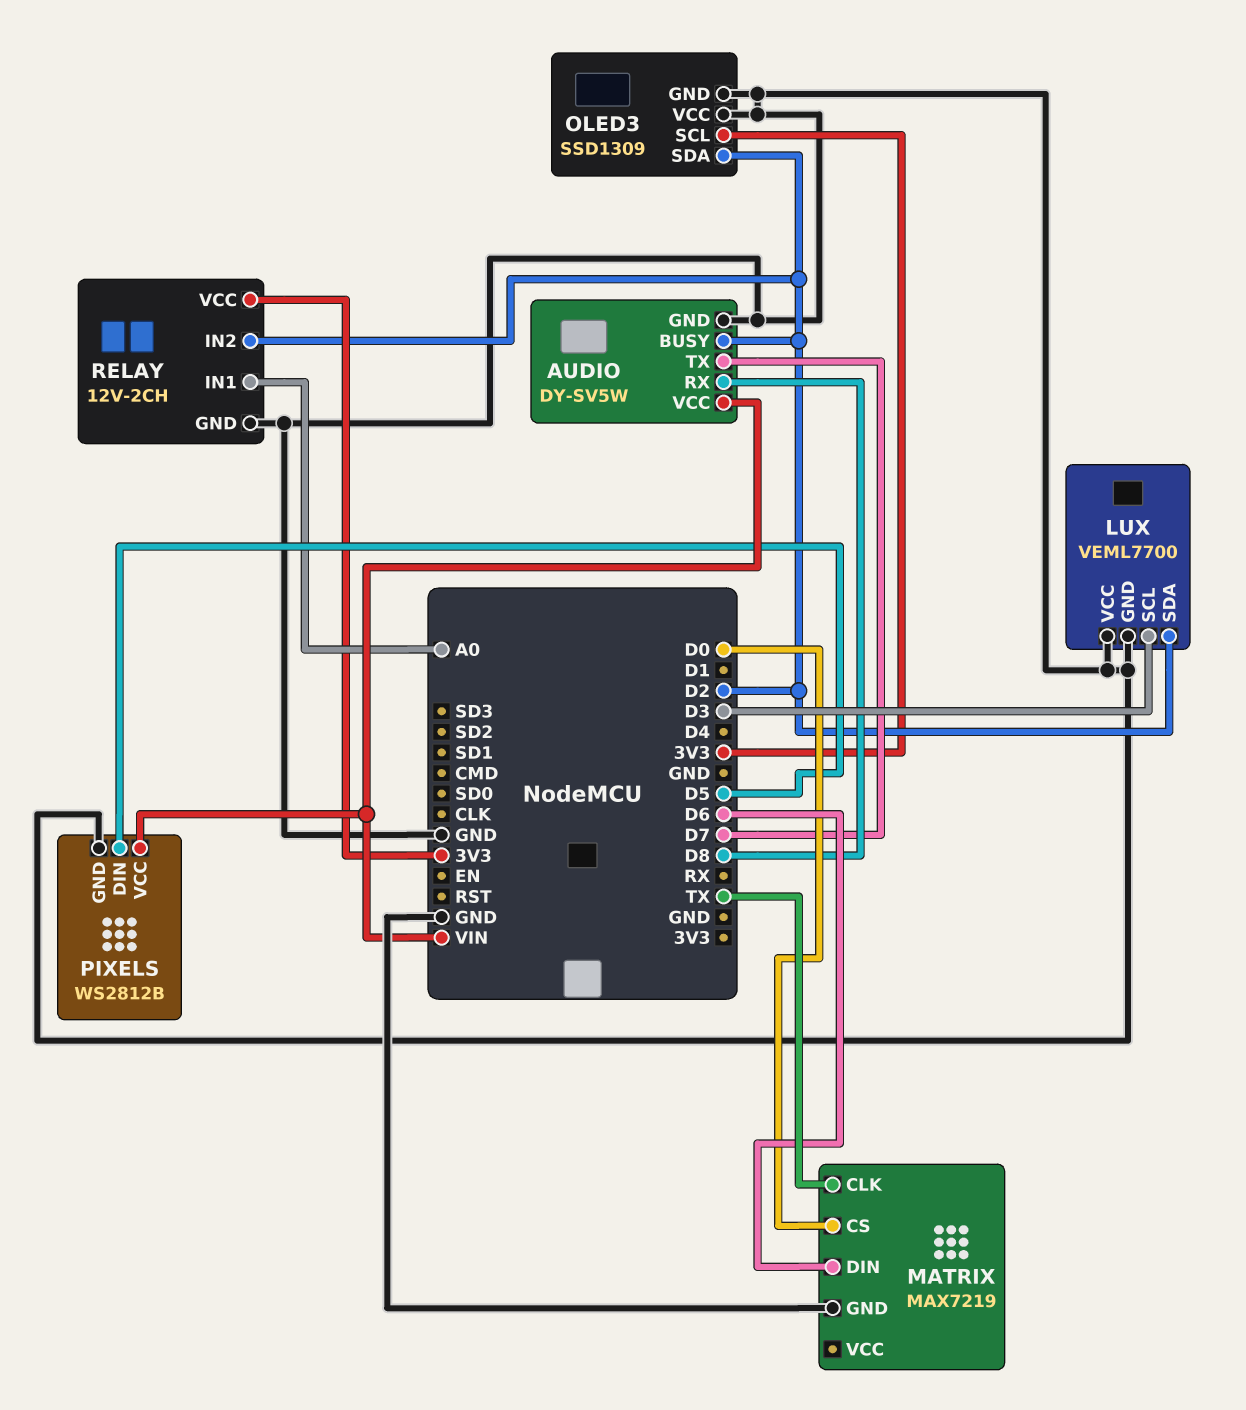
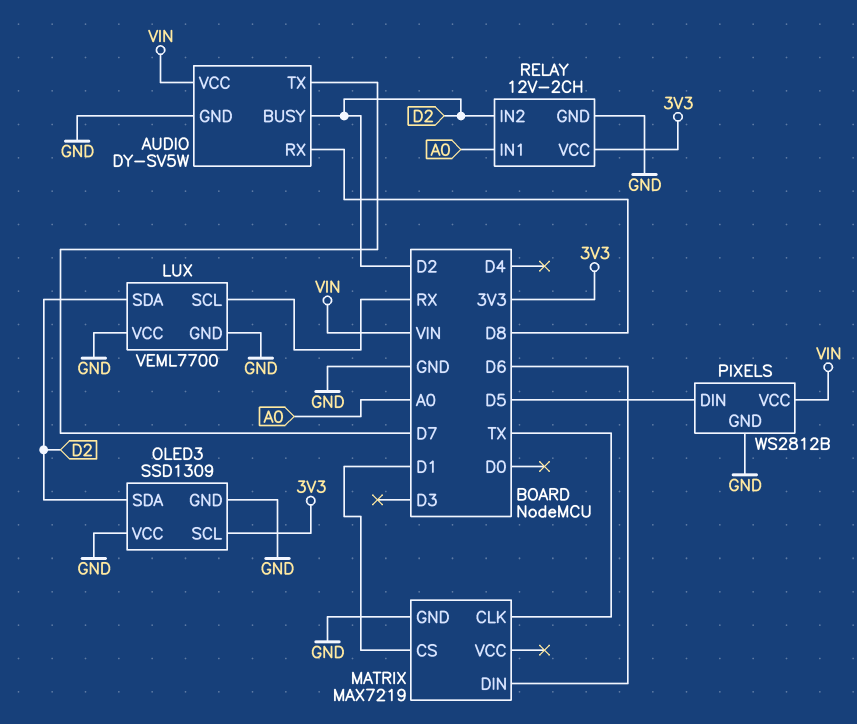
LUX pin SCL: D3 -> RX
MATRIX pin CS: D0 -> D1

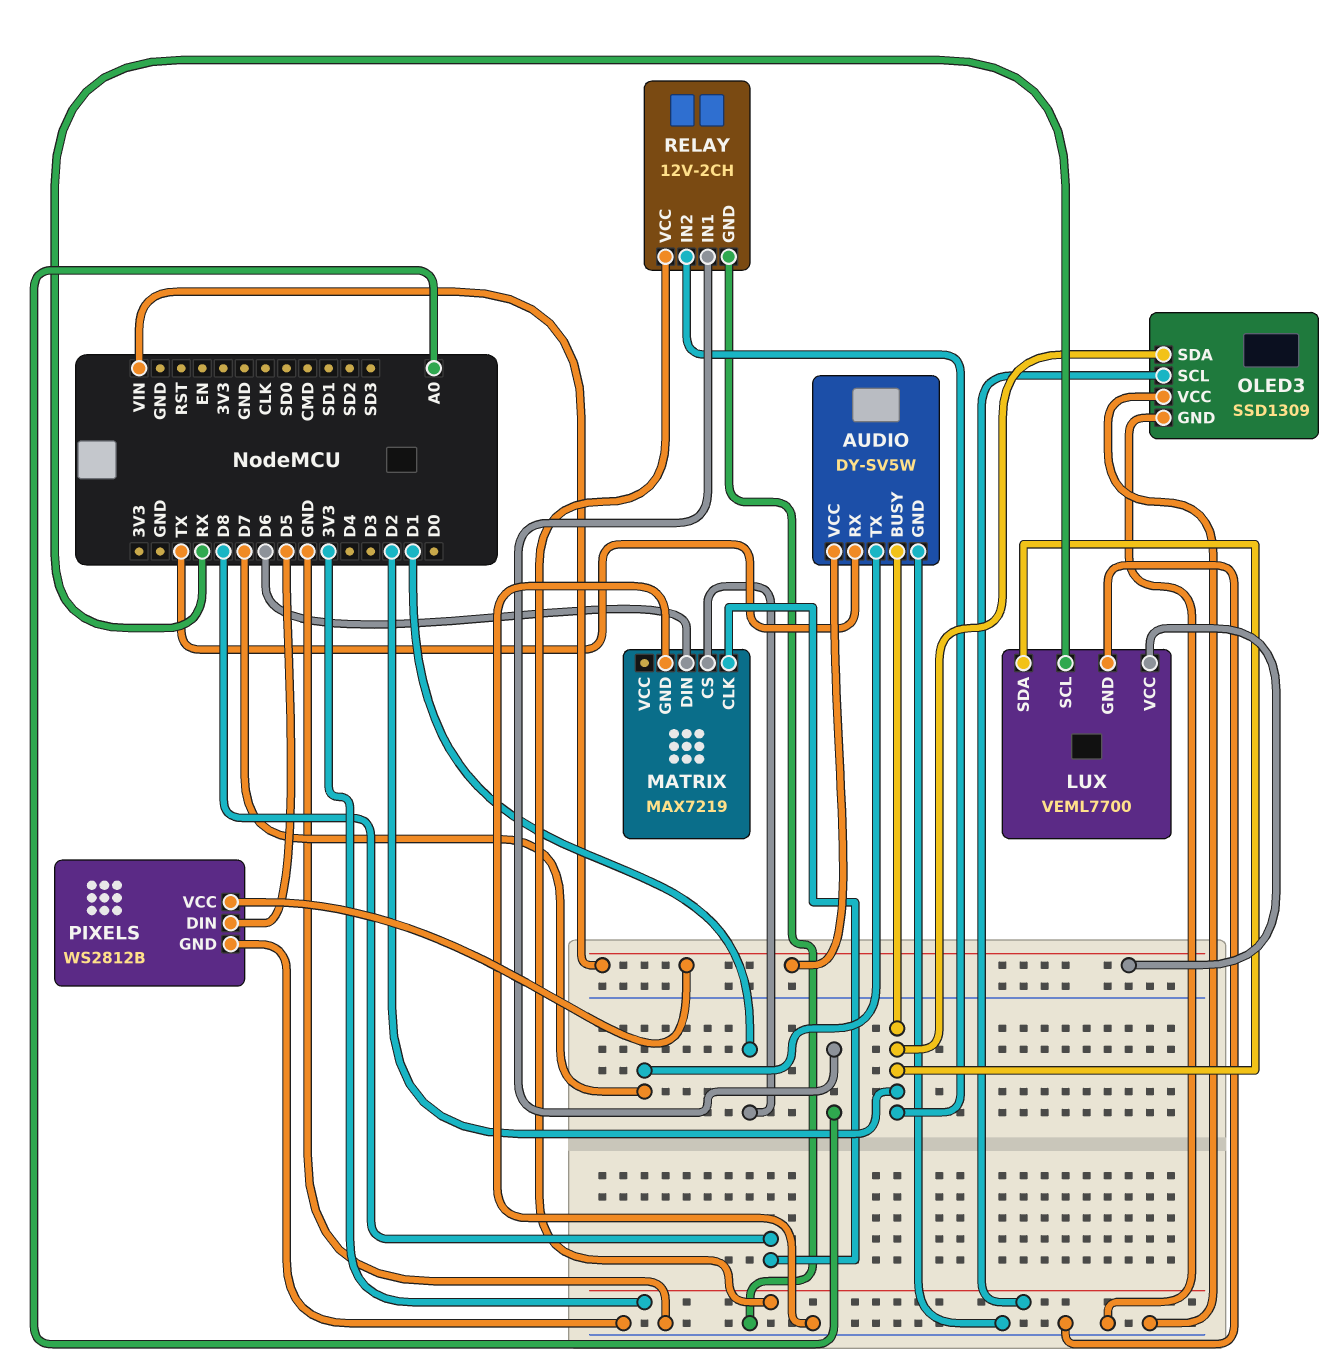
AUDIO pin RX: D8 -> TX
LUX pin VCC: GND -> VIN
MATRIX pin CLK: TX -> D8

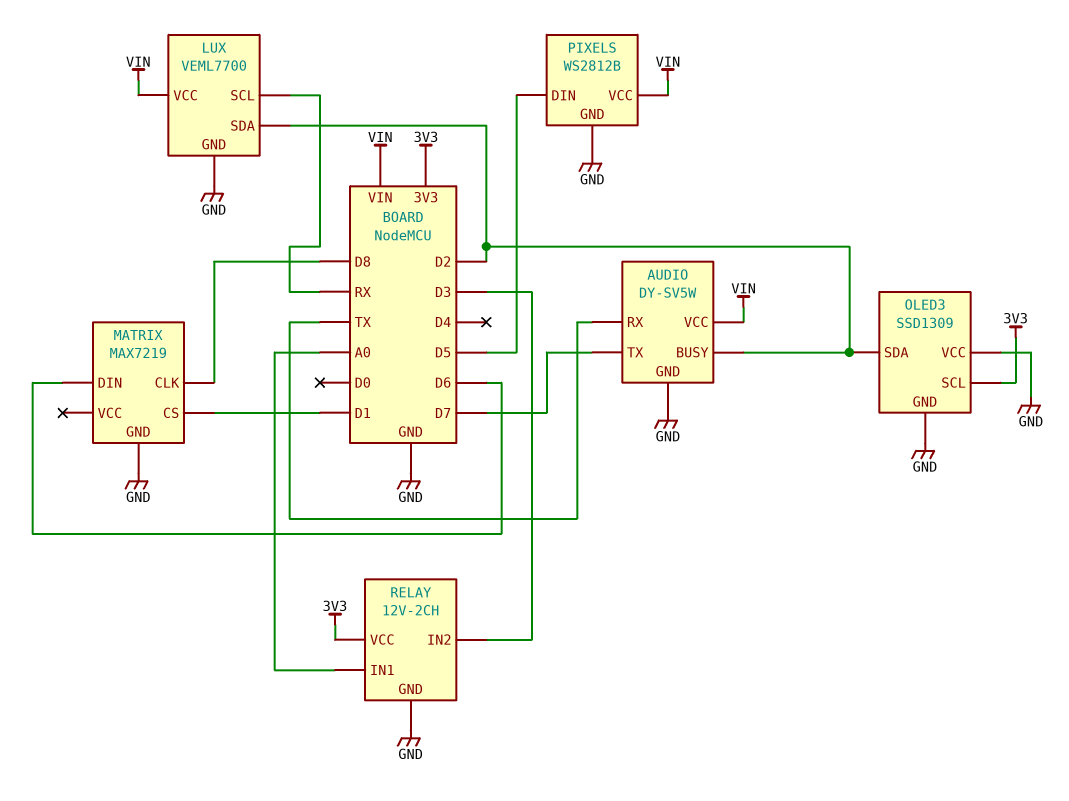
RELAY pin IN2: D2 -> D3

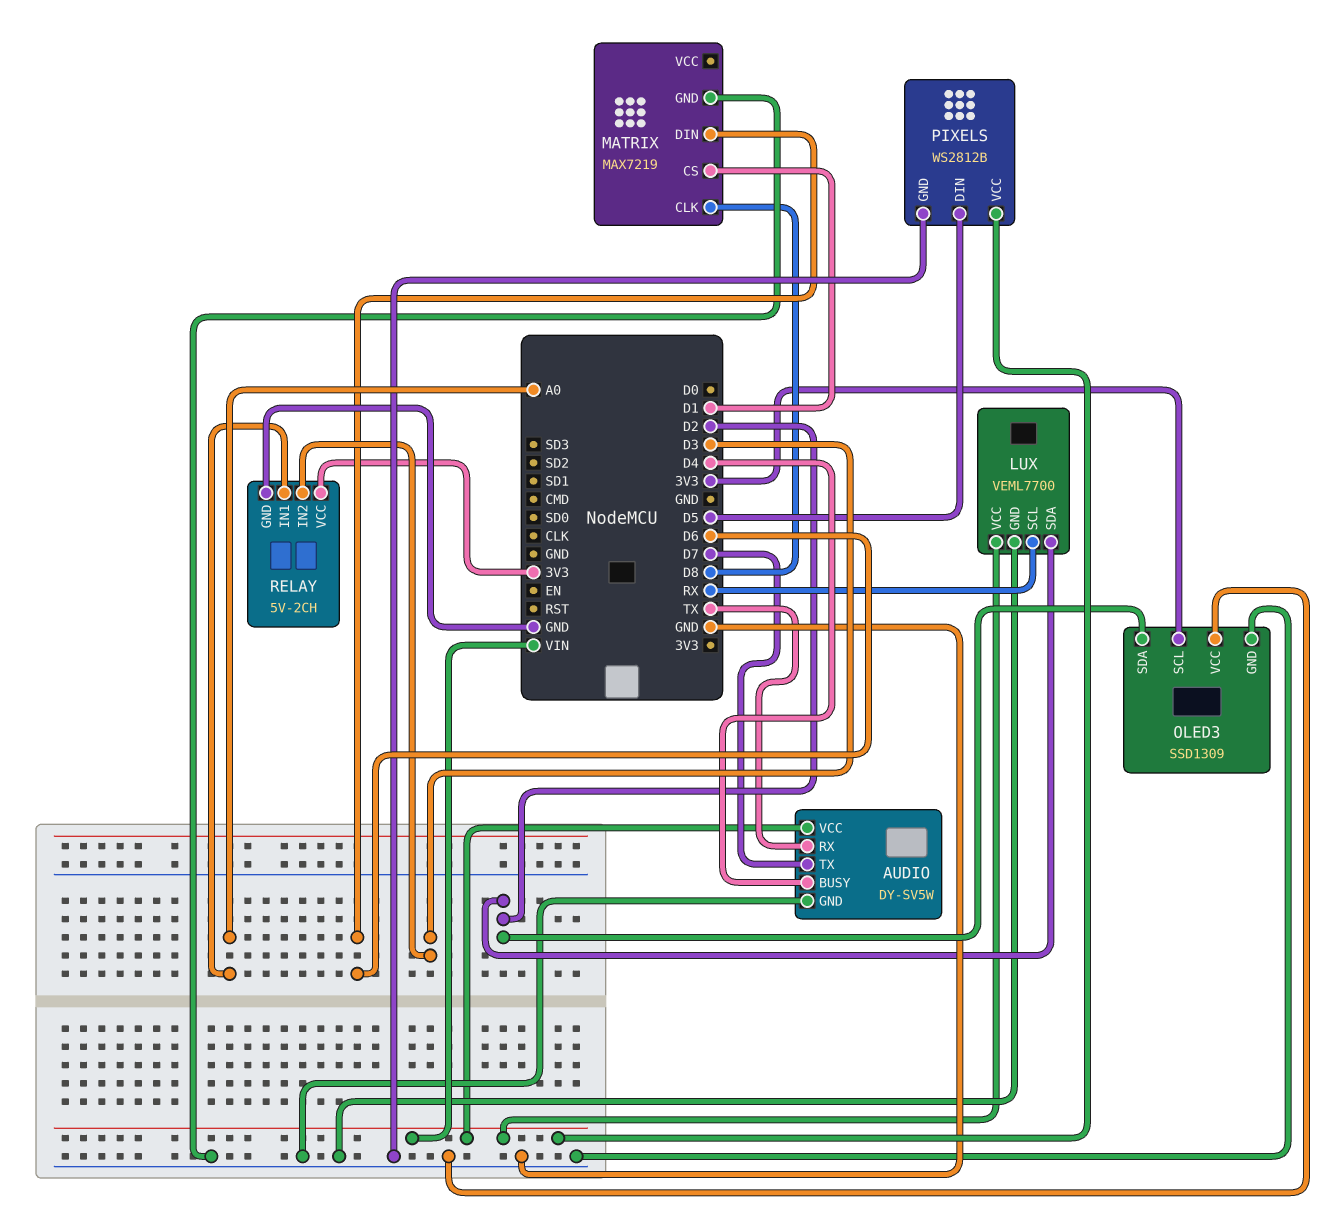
AUDIO pin BUSY: D2 -> D4
RELAY: 12V-2CH -> 5V-2CH

